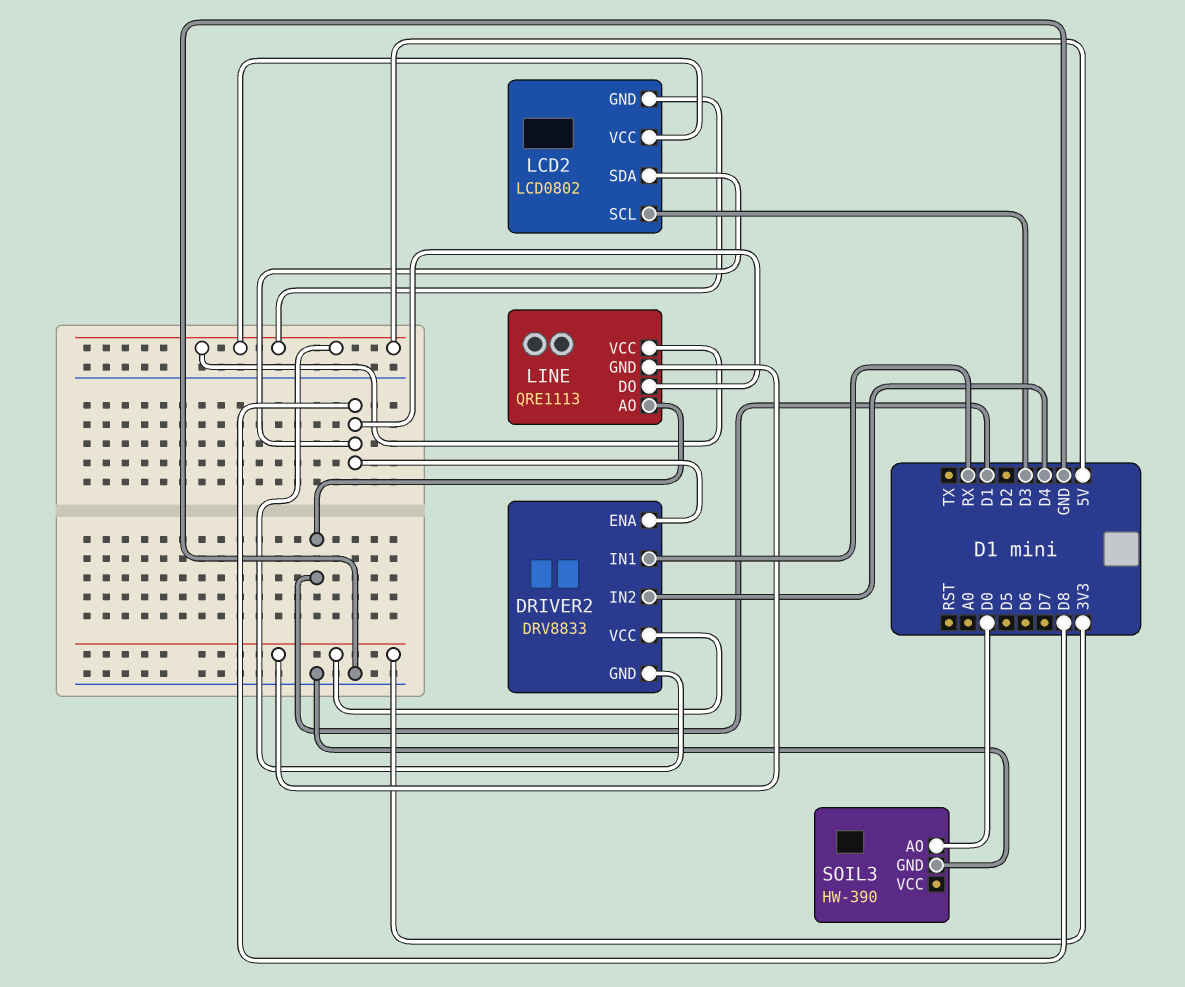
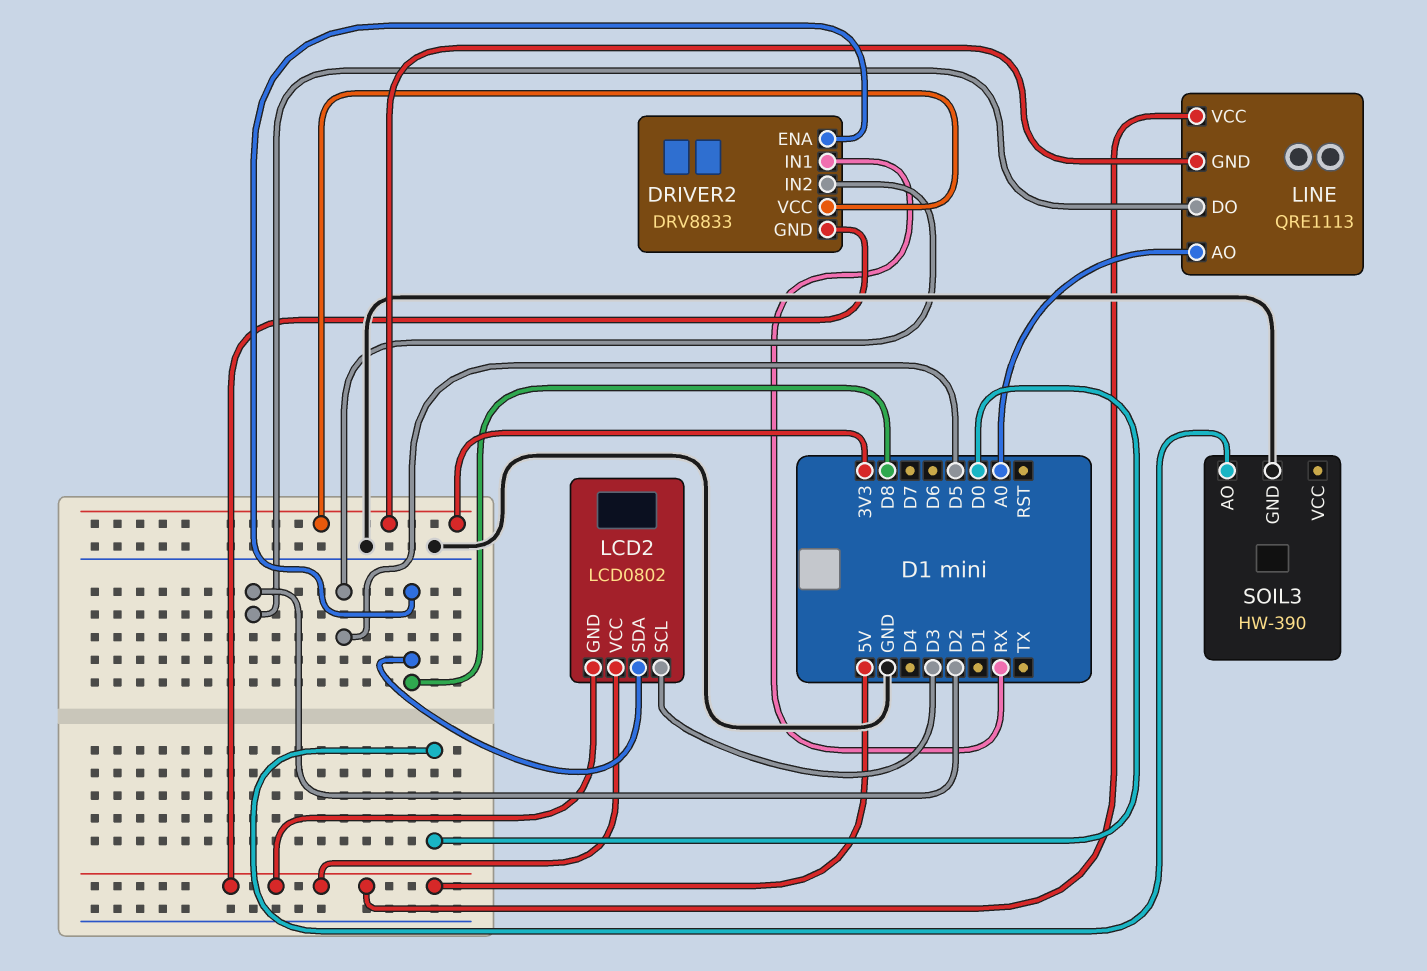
DRIVER2 pin IN2: D4 -> D5
LINE pin AO: D1 -> A0
LINE pin DO: D8 -> D2

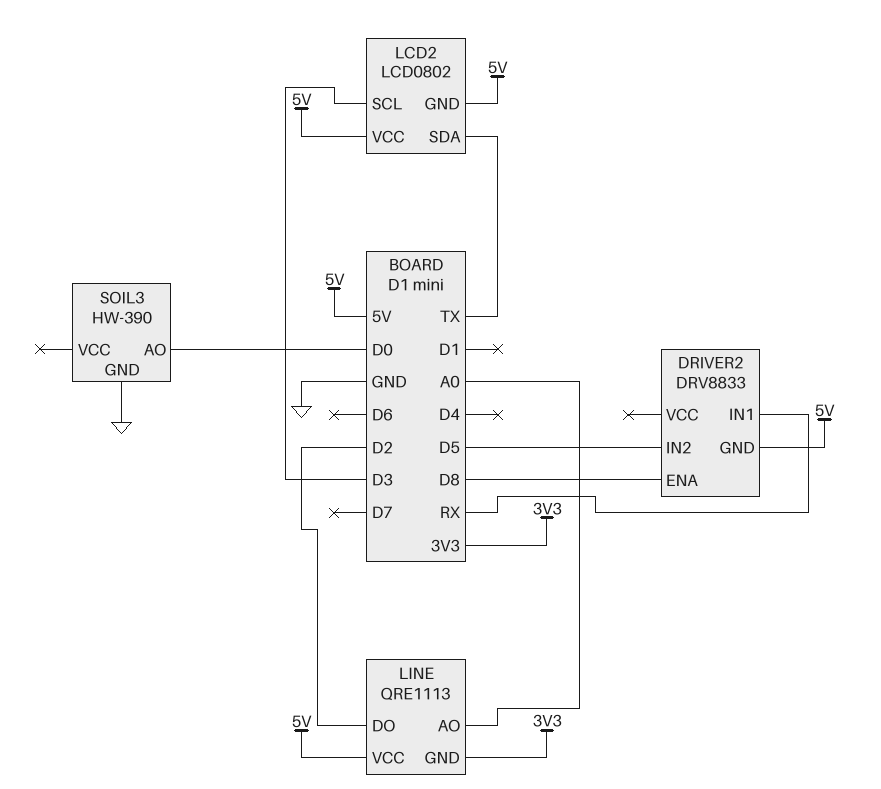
DRIVER2 pin VCC: 3V3 -> none
LCD2 pin SDA: D8 -> TX

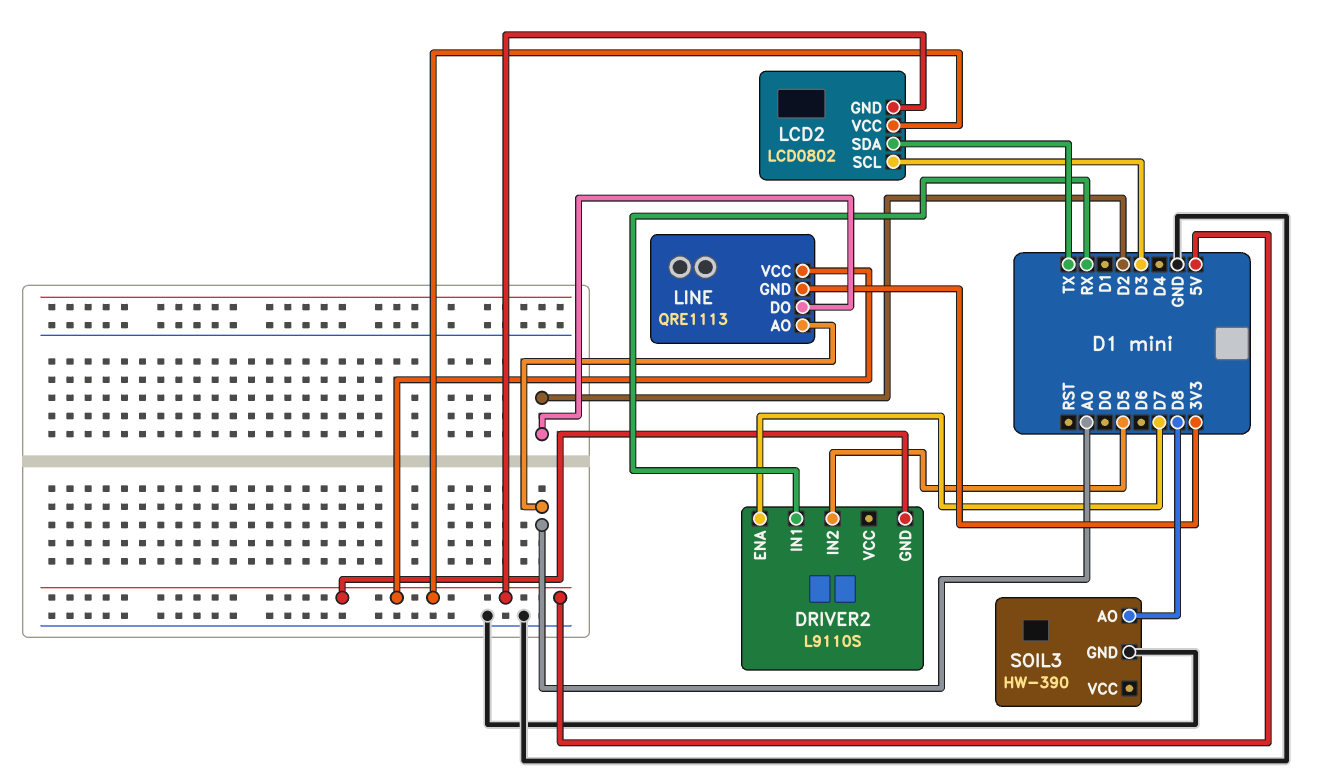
DRIVER2: DRV8833 -> L9110S
DRIVER2 pin ENA: D8 -> D7
SOIL3 pin AO: D0 -> D8

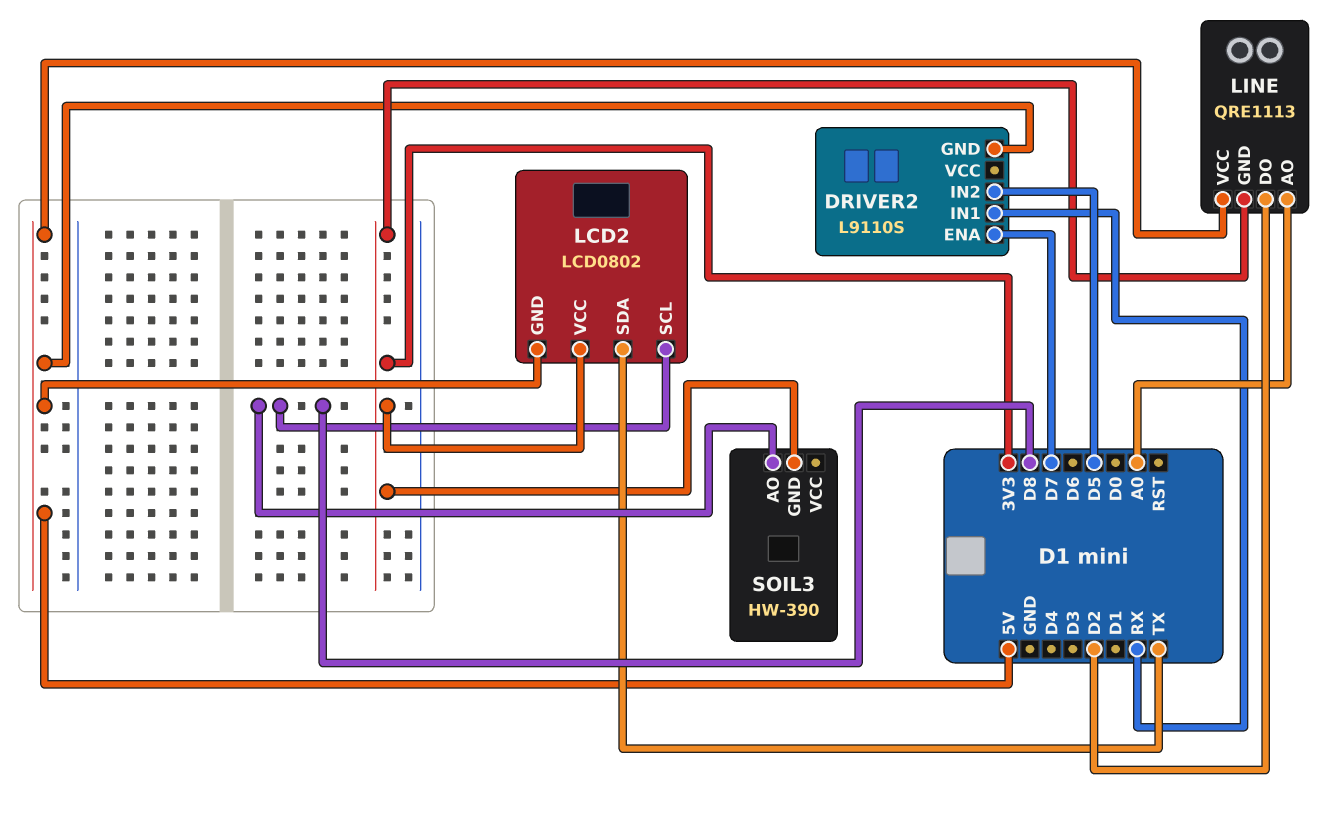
LCD2 pin SCL: D3 -> D8
LCD2 pin VCC: 5V -> 3V3
SOIL3 pin GND: GND -> 3V3

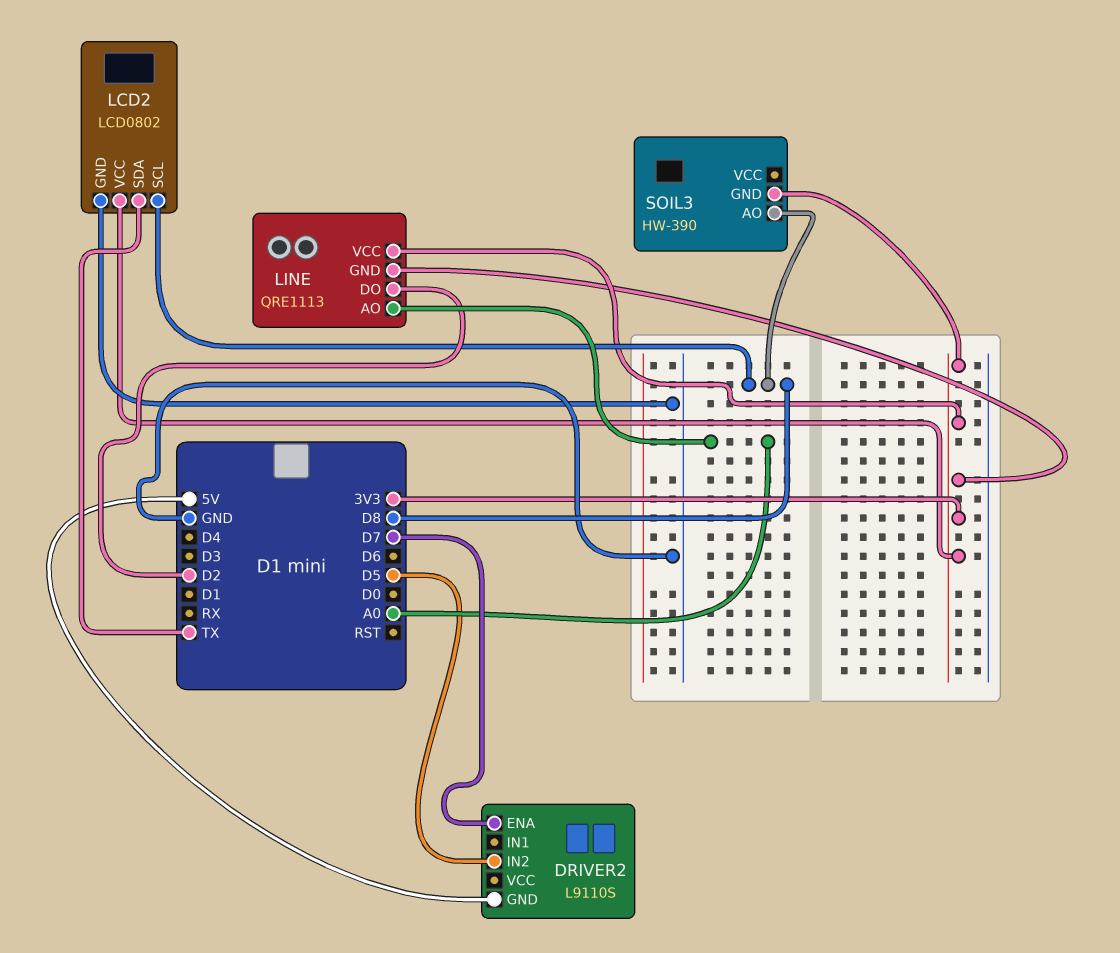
DRIVER2 pin IN1: RX -> none
LCD2 pin GND: 5V -> GND
LINE pin VCC: 5V -> 3V3

